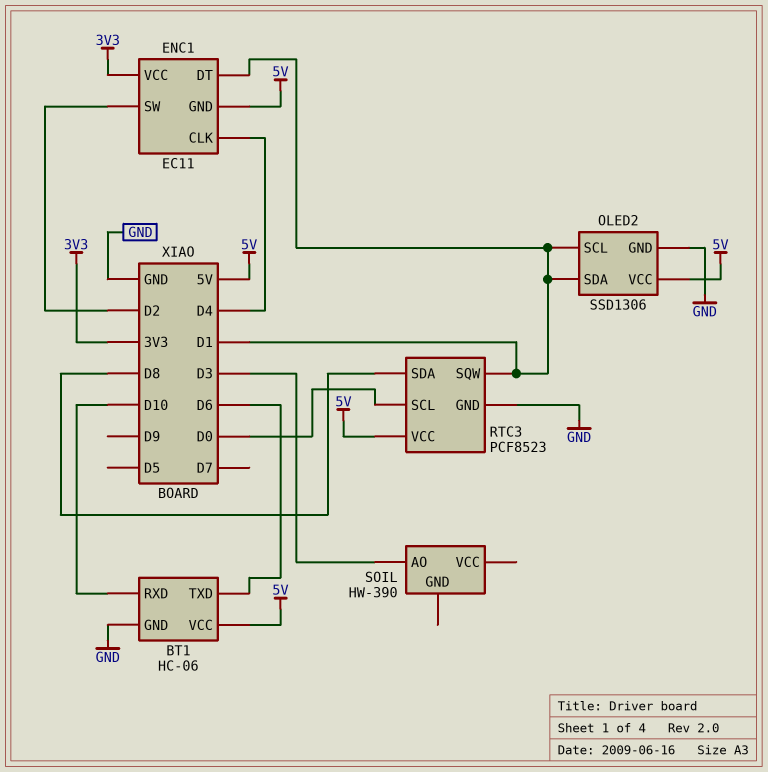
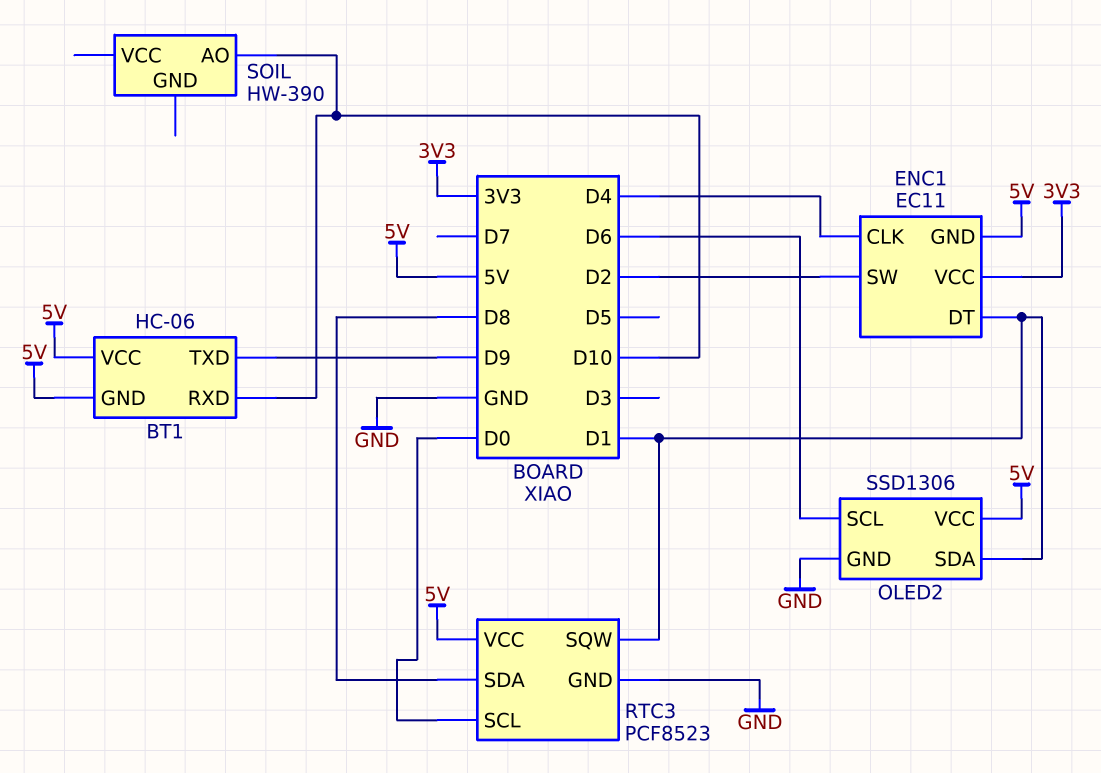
BT1 pin GND: GND -> 5V
BT1 pin TXD: D6 -> D9
OLED2 pin SCL: D1 -> D6
SOIL pin AO: D3 -> D10

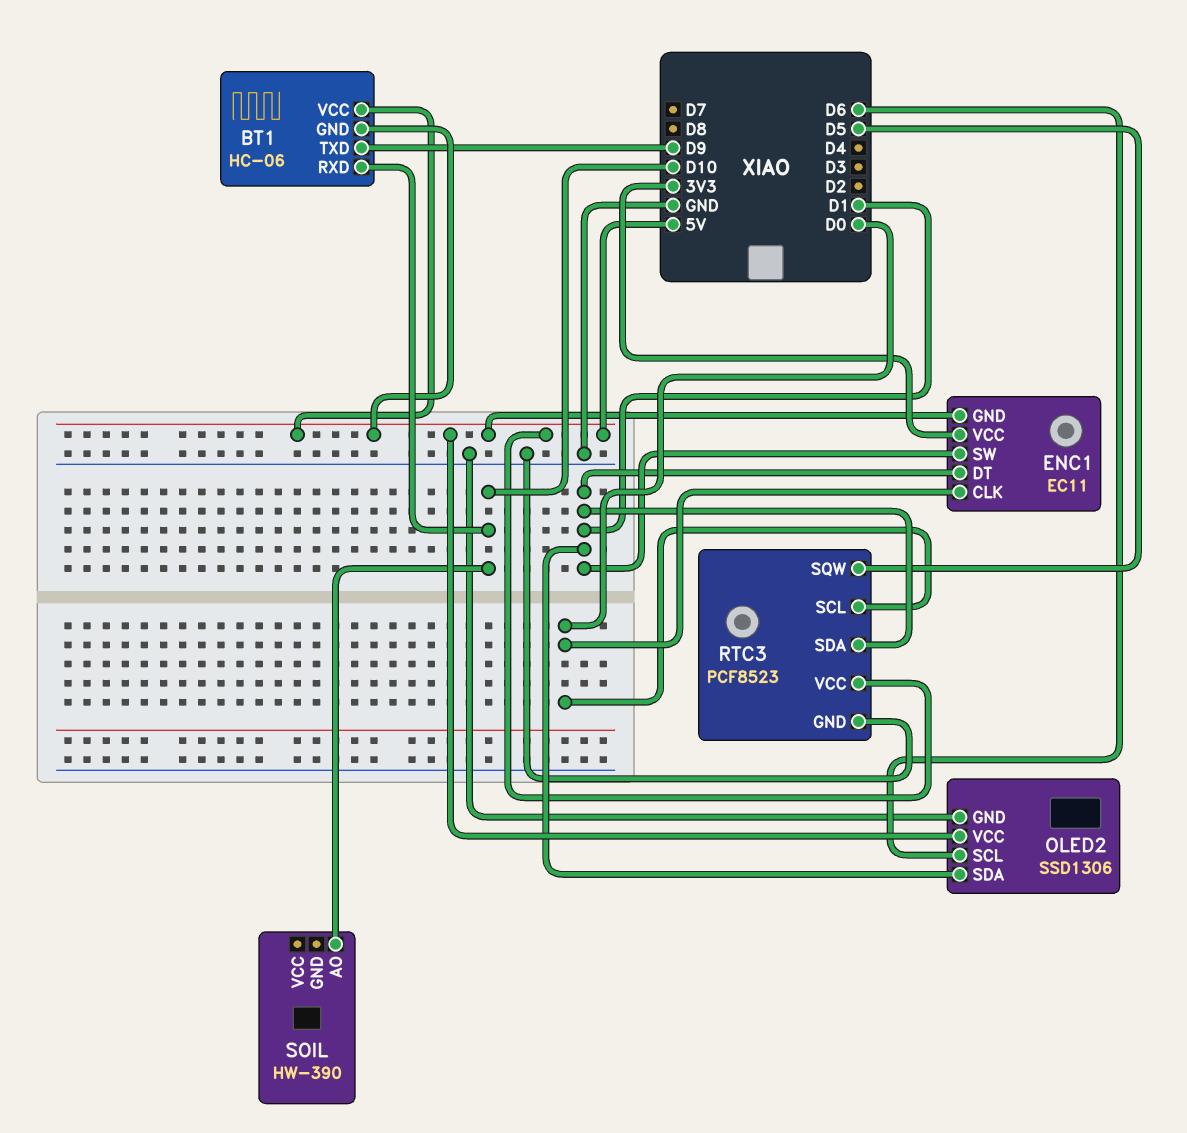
ENC1 pin CLK: D4 -> D0
ENC1 pin SW: D2 -> D1
RTC3 pin SDA: D8 -> D1
RTC3 pin SQW: D1 -> D5

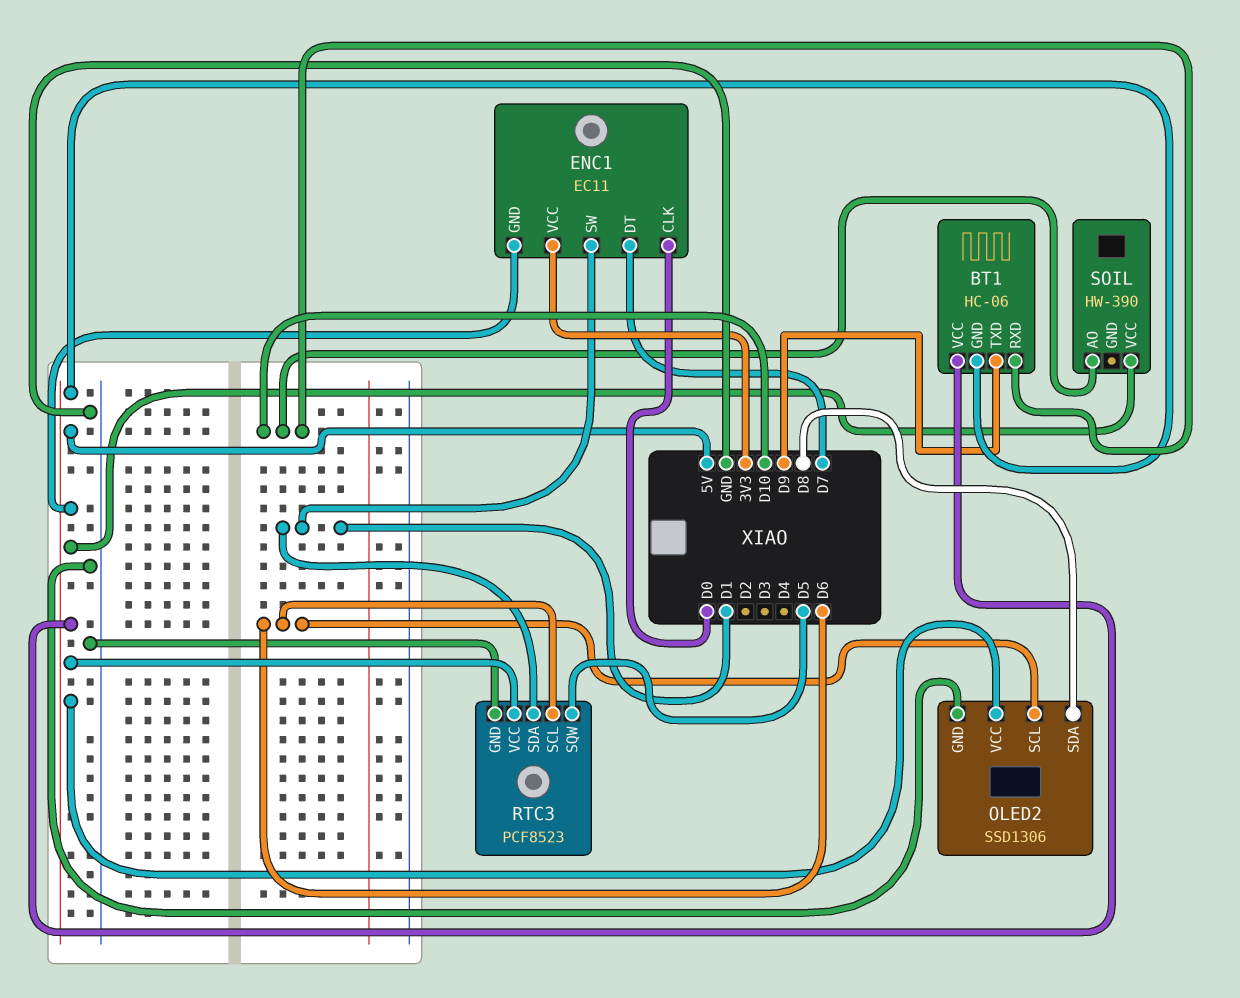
ENC1 pin DT: D1 -> D7
OLED2 pin SDA: D1 -> D8
RTC3 pin SCL: D0 -> D6
SOIL pin VCC: none -> 5V

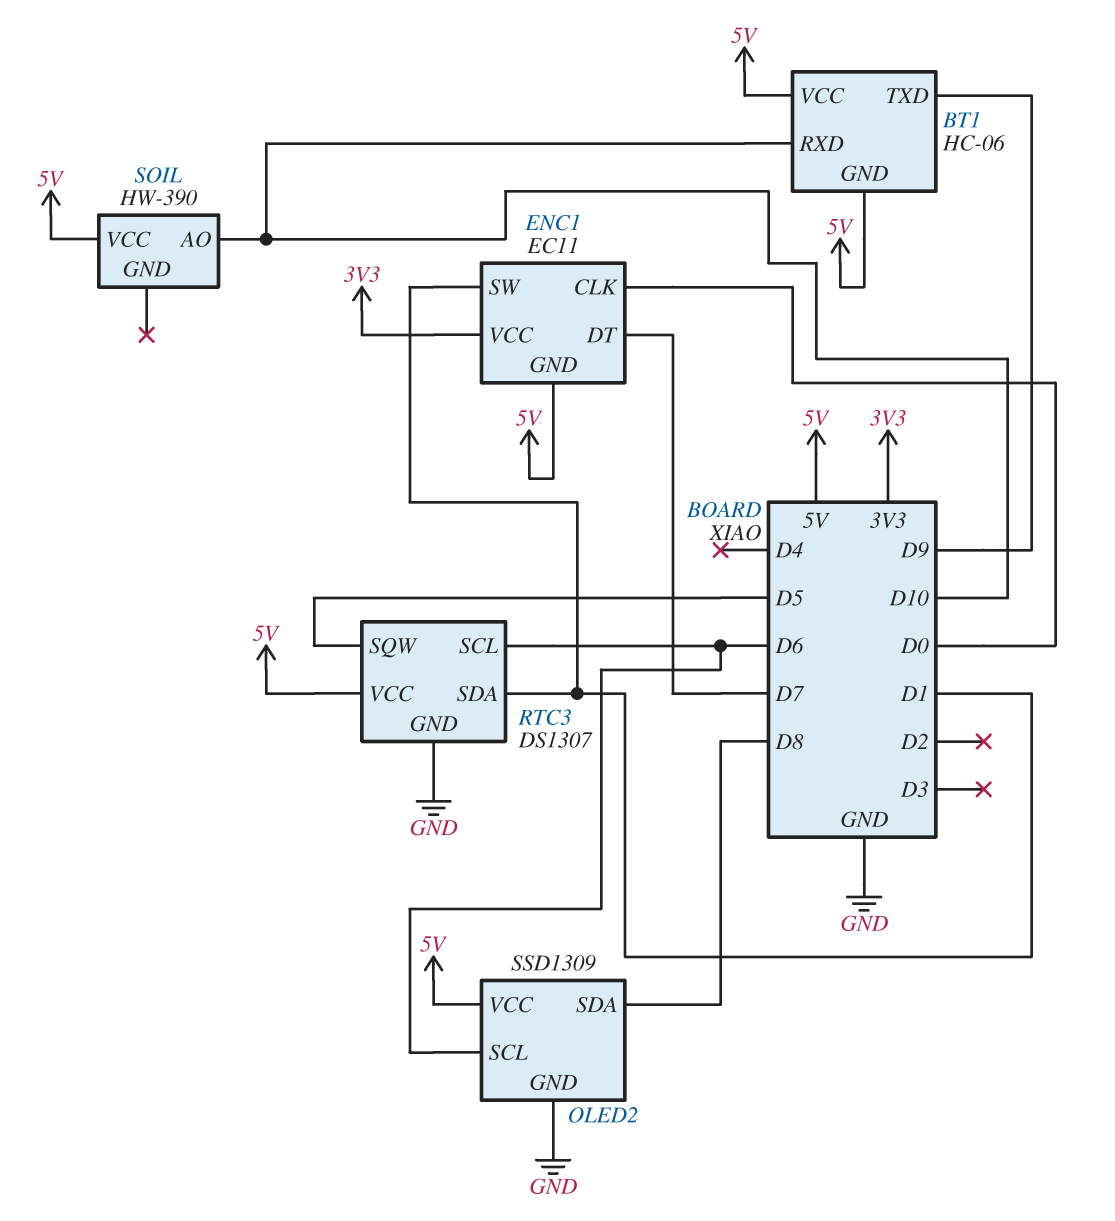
OLED2: SSD1306 -> SSD1309
RTC3: PCF8523 -> DS1307

